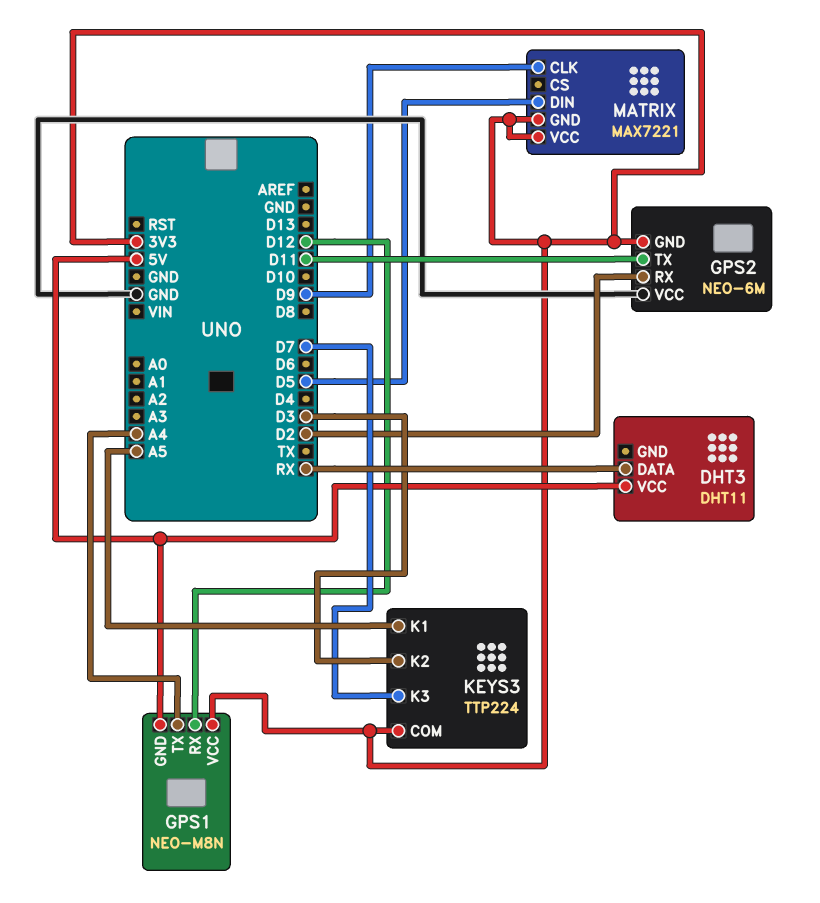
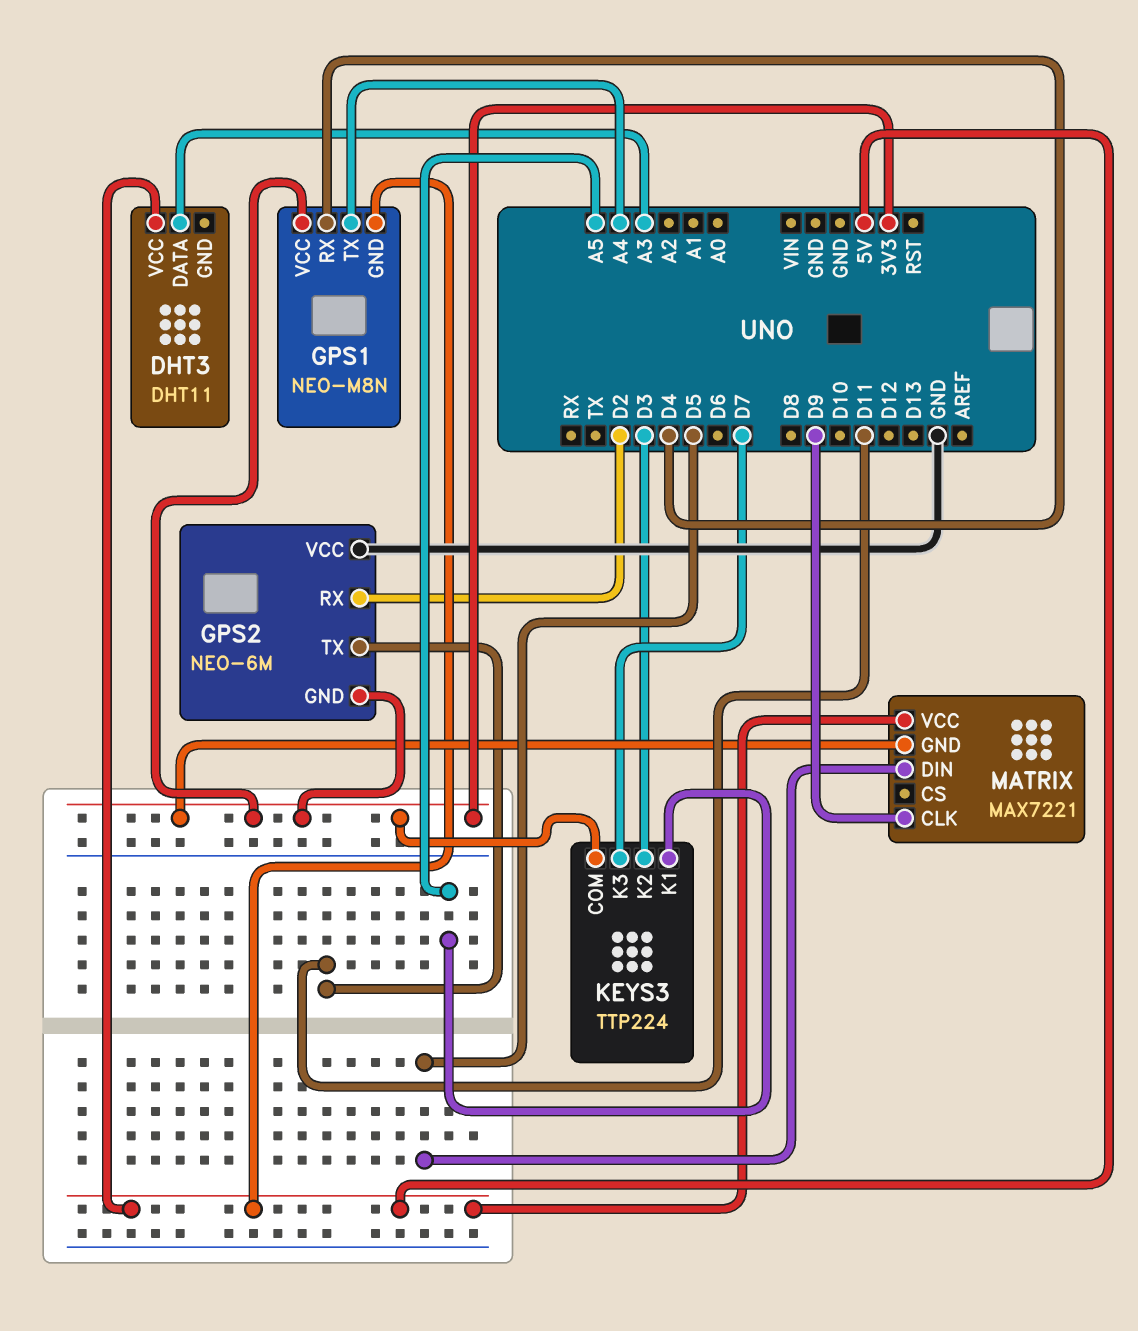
DHT3 pin DATA: RX -> A3
GPS1 pin RX: D12 -> D4
MATRIX pin VCC: 3V3 -> 5V

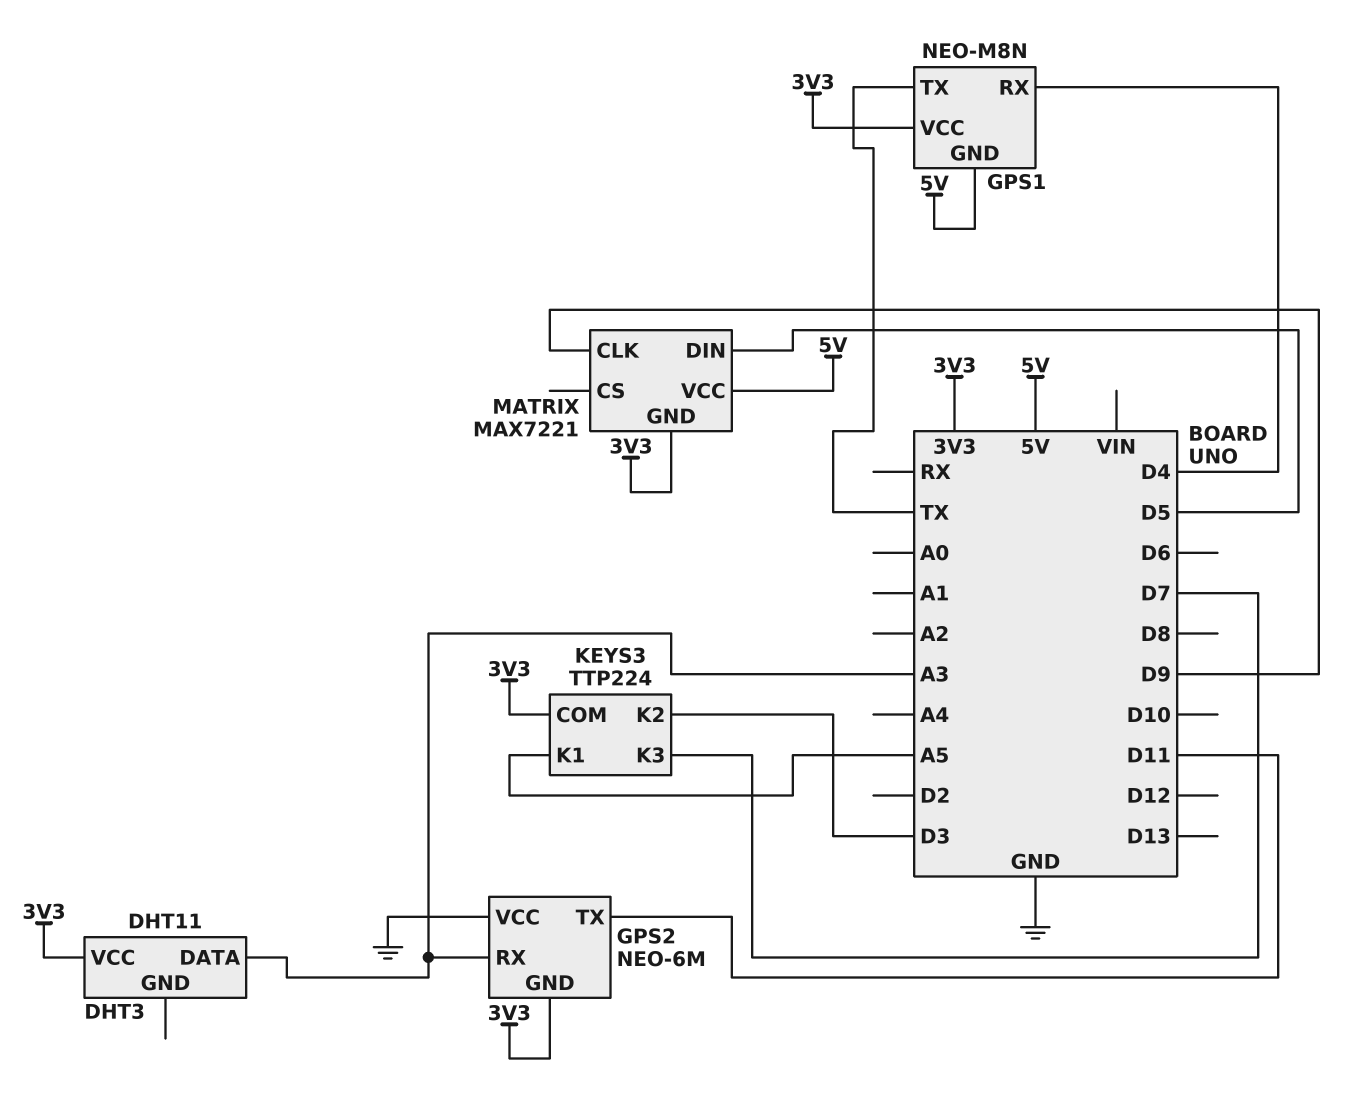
DHT3 pin VCC: 5V -> 3V3
GPS1 pin TX: A4 -> TX
GPS2 pin RX: D2 -> A3

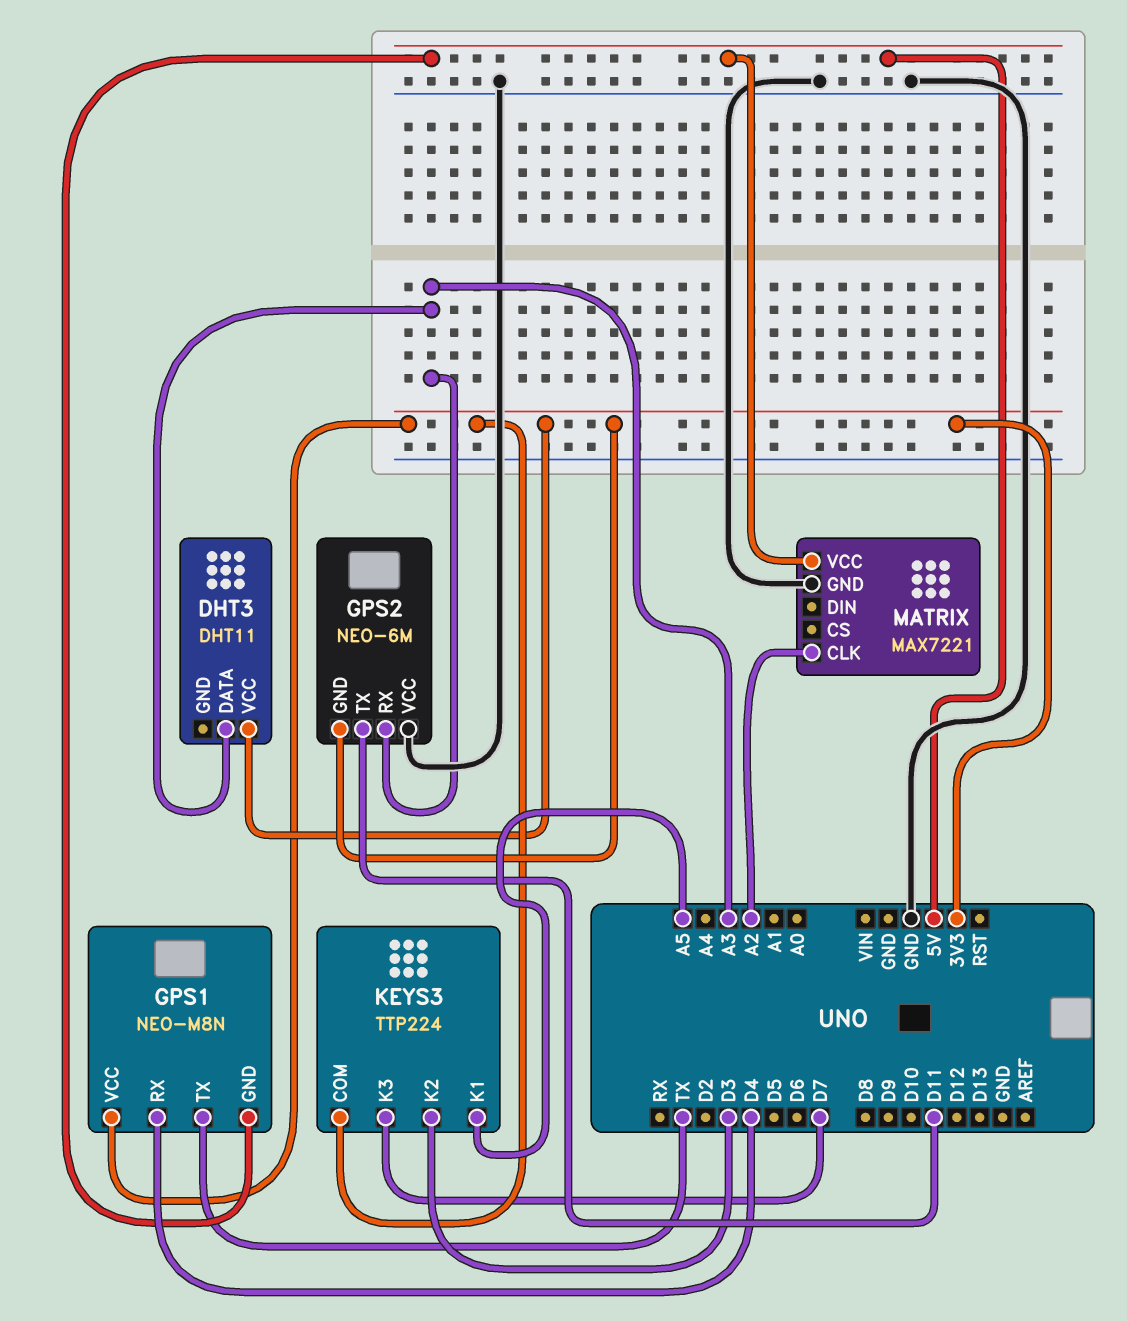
MATRIX pin CLK: D9 -> A2
MATRIX pin DIN: D5 -> none
MATRIX pin GND: 3V3 -> GND

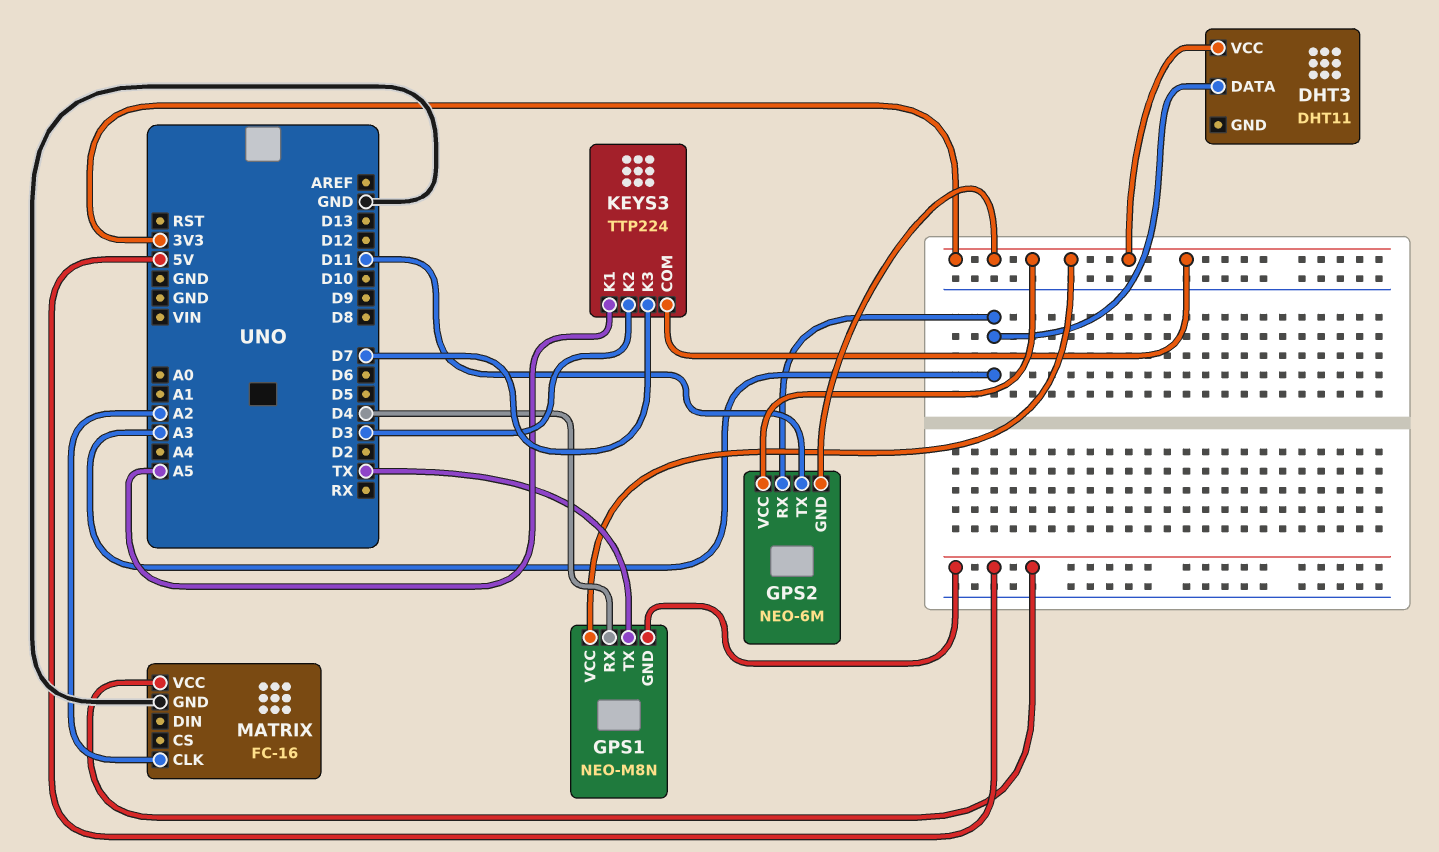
GPS2 pin VCC: GND -> 3V3
MATRIX: MAX7221 -> FC-16

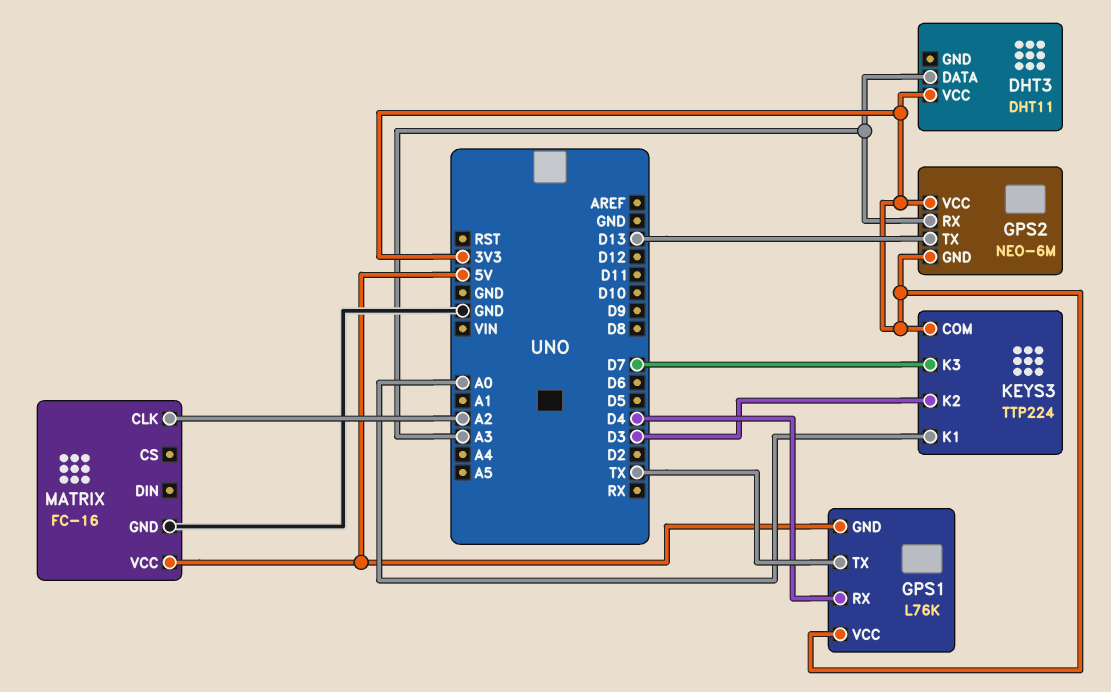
GPS1: NEO-M8N -> L76K
GPS2 pin TX: D11 -> D13
KEYS3 pin K1: A5 -> A0

